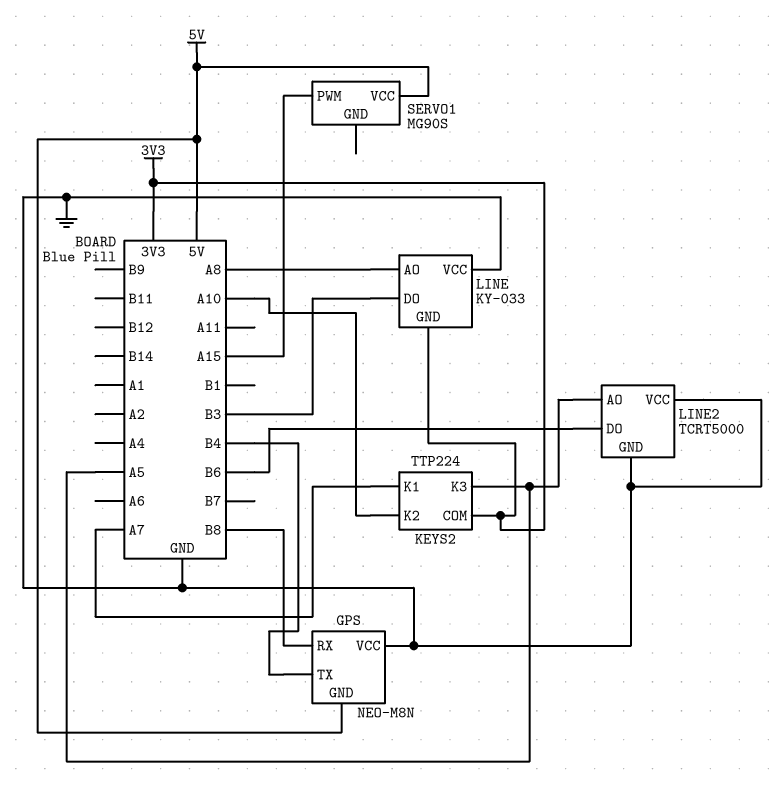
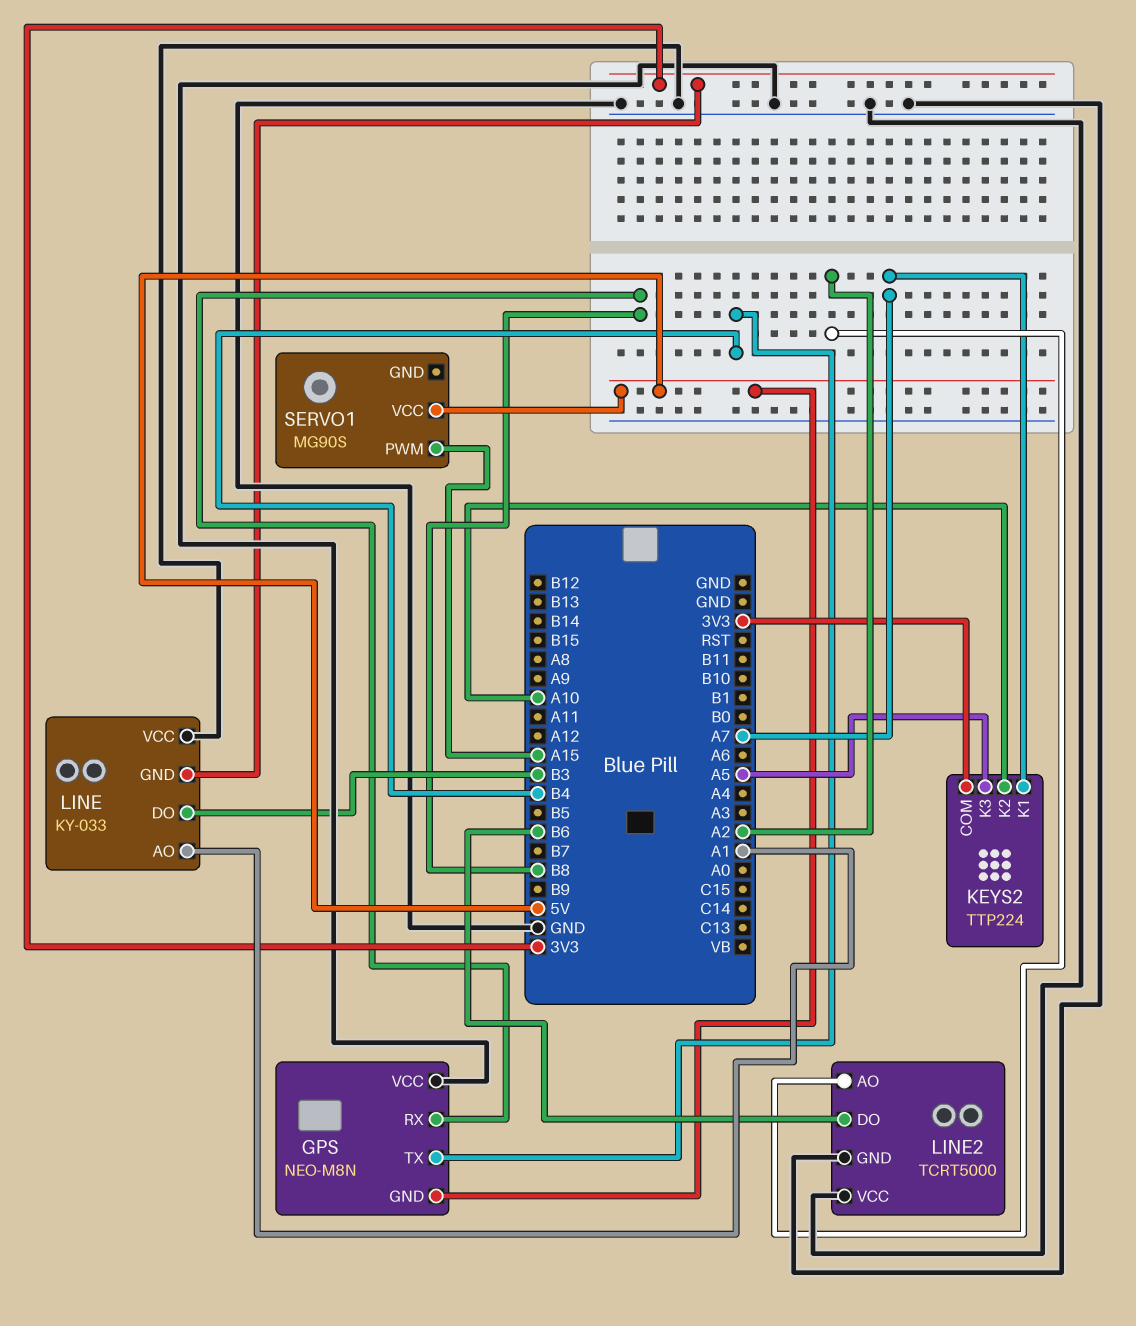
LINE pin AO: A8 -> A1
LINE2 pin AO: A5 -> A2

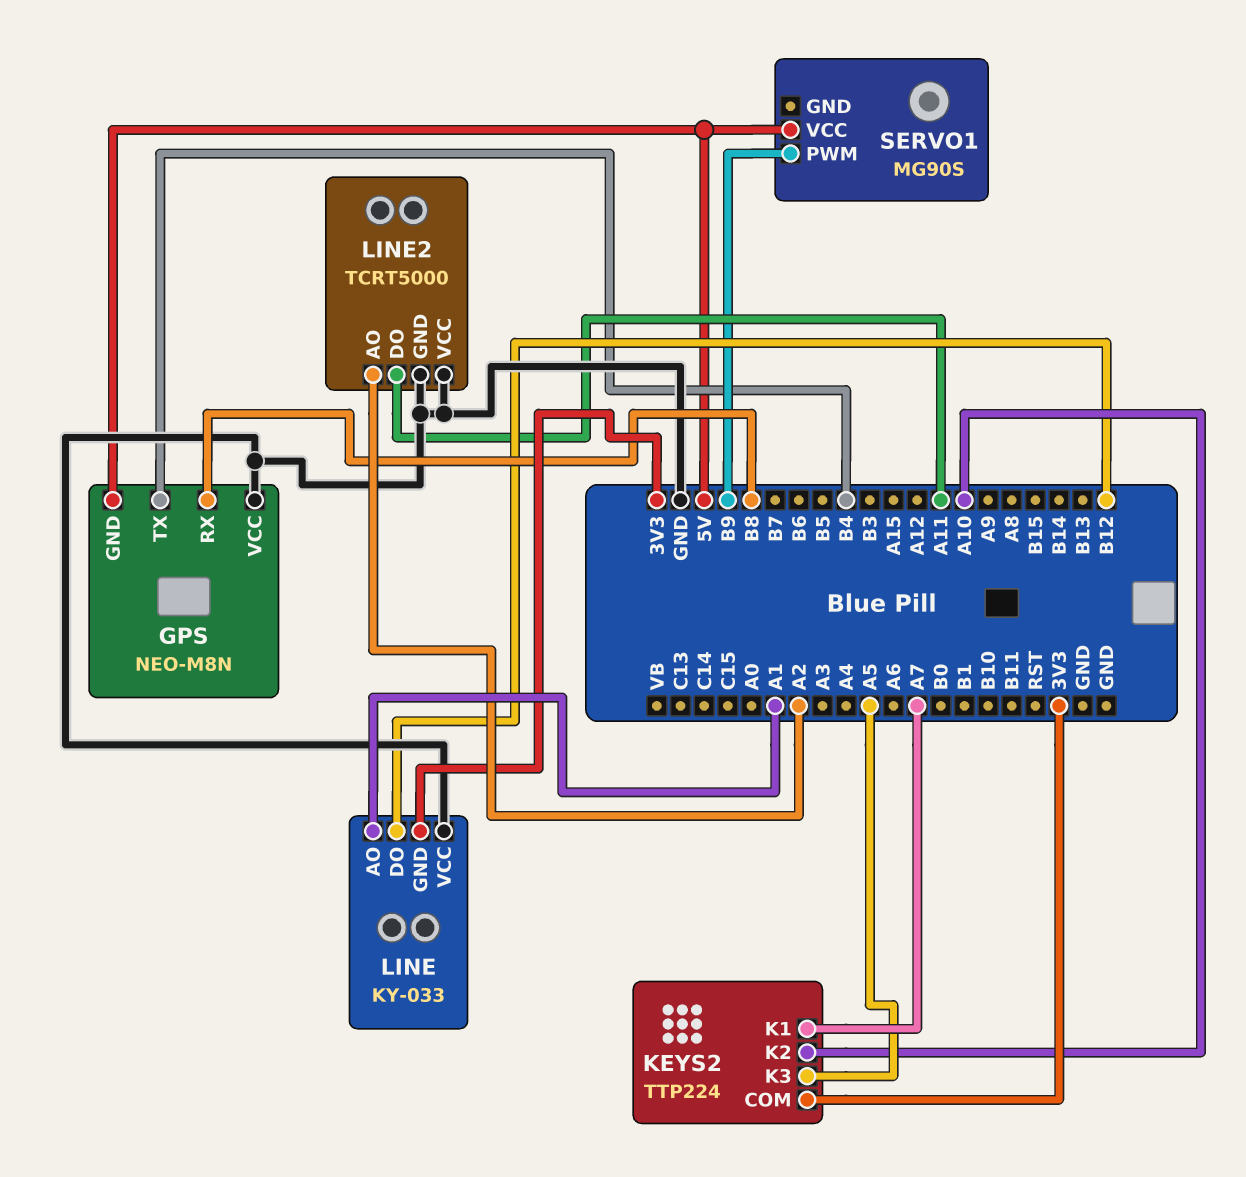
LINE pin DO: B3 -> B12
LINE2 pin DO: B6 -> A11
SERVO1 pin PWM: A15 -> B9

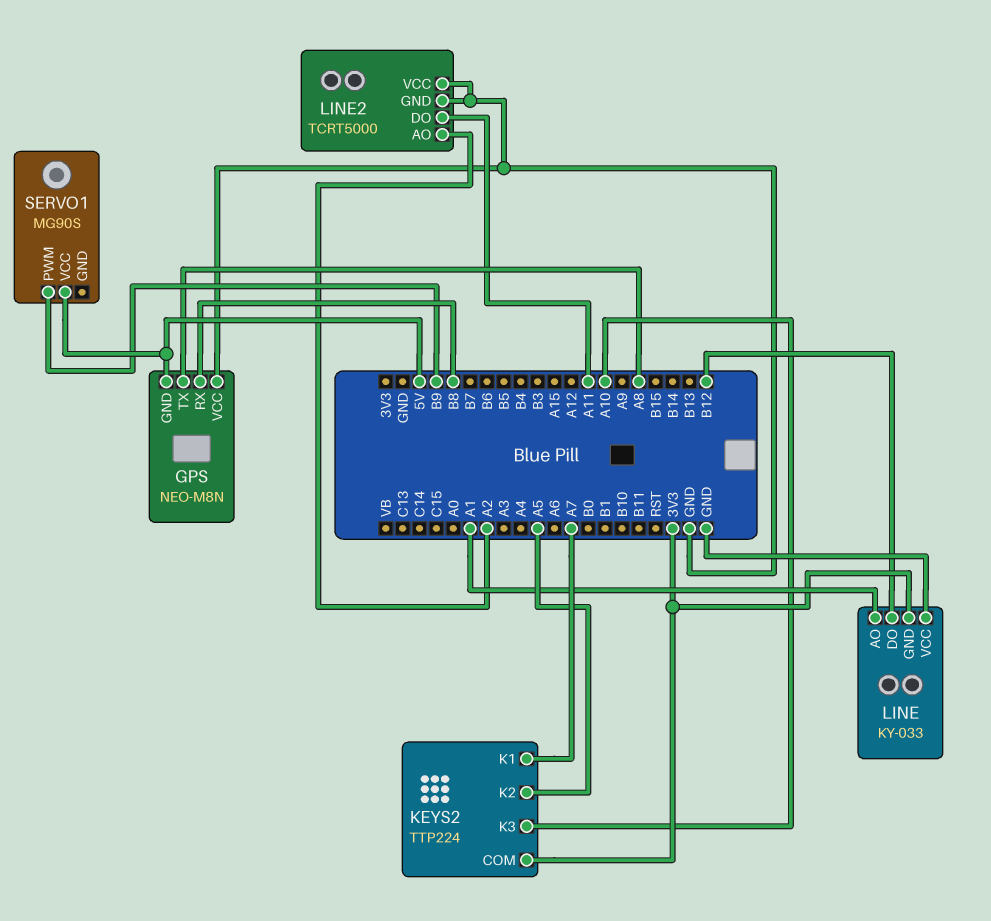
GPS pin TX: B4 -> A8
KEYS2 pin K2: A10 -> A5
KEYS2 pin K3: A5 -> A10

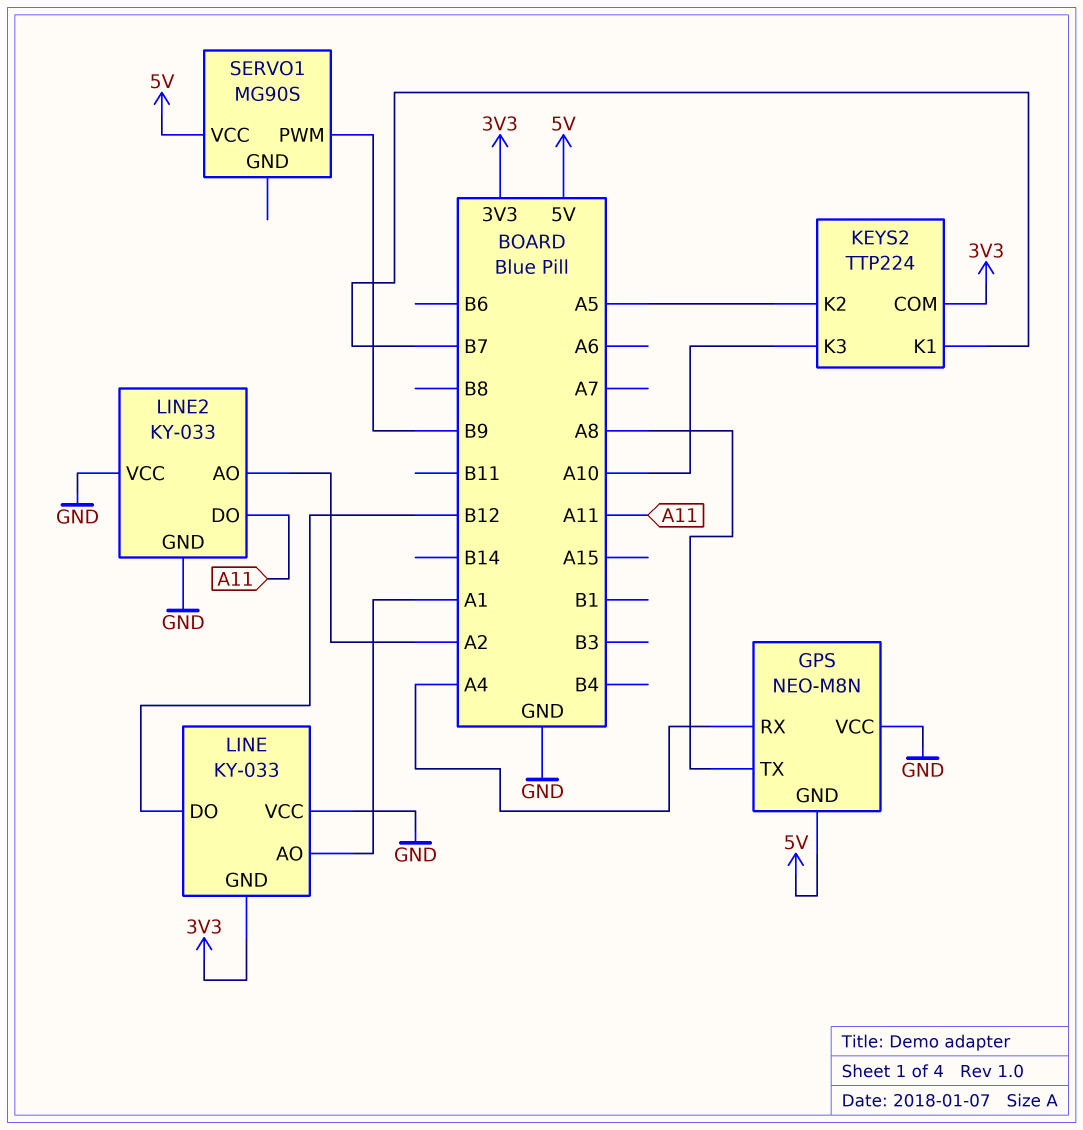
GPS pin RX: B8 -> A4
KEYS2 pin K1: A7 -> B7
LINE2: TCRT5000 -> KY-033

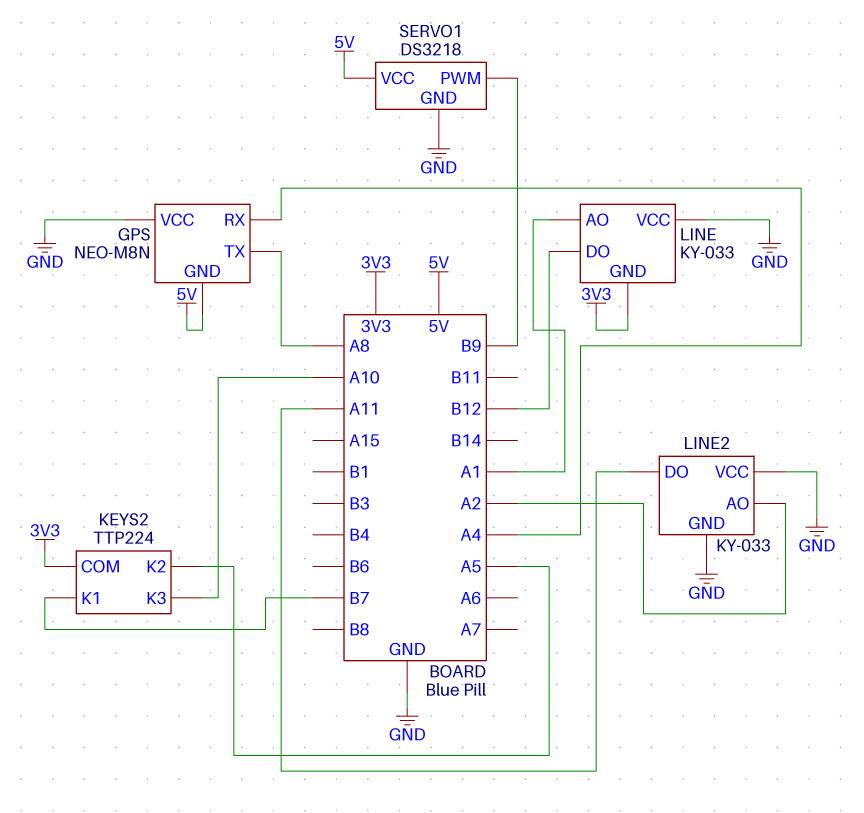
SERVO1: MG90S -> DS3218
SERVO1 pin GND: none -> GND

